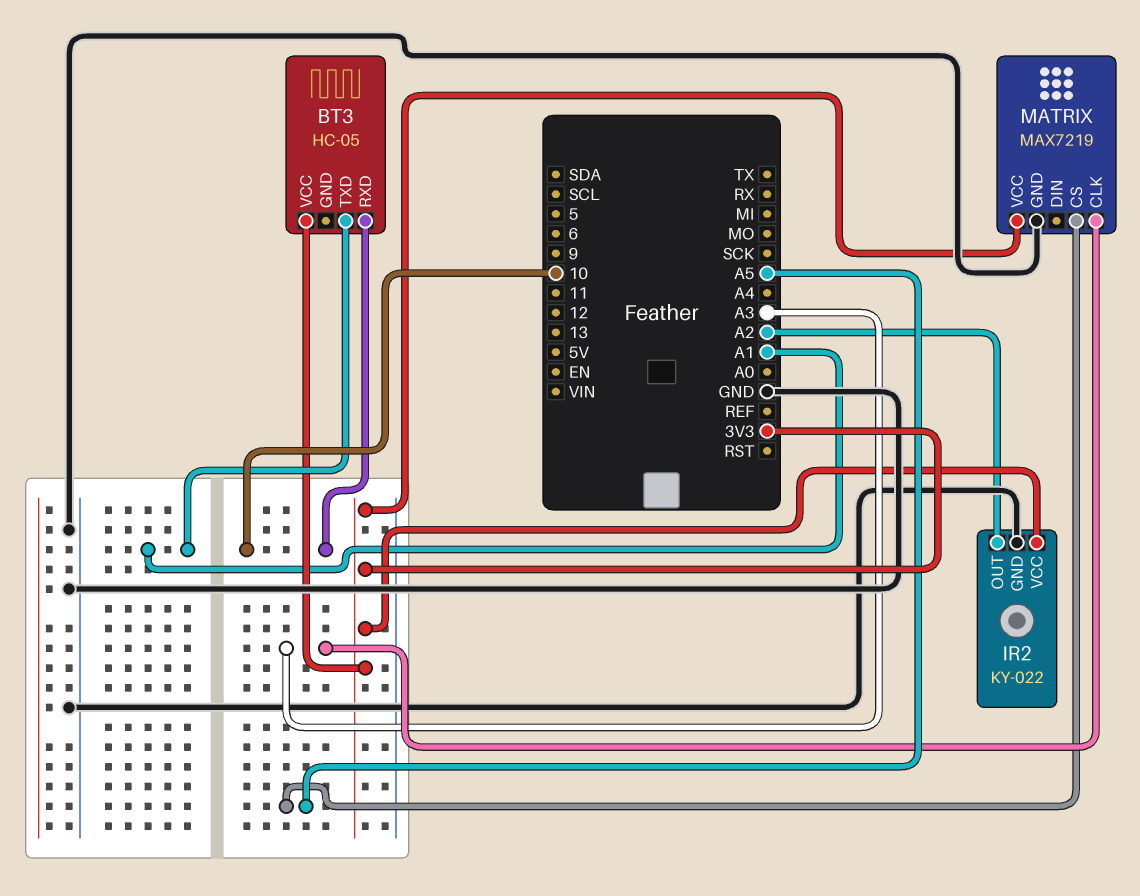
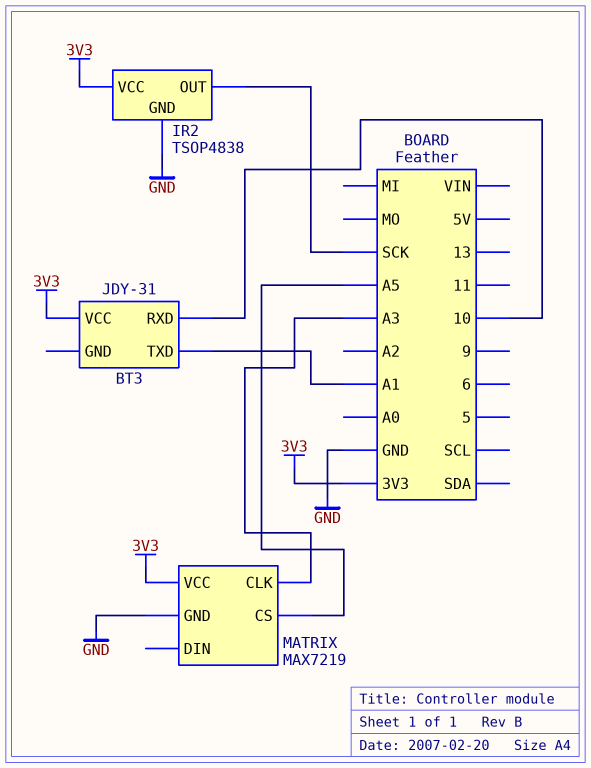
BT3: HC-05 -> JDY-31
IR2: KY-022 -> TSOP4838
IR2 pin OUT: A2 -> SCK

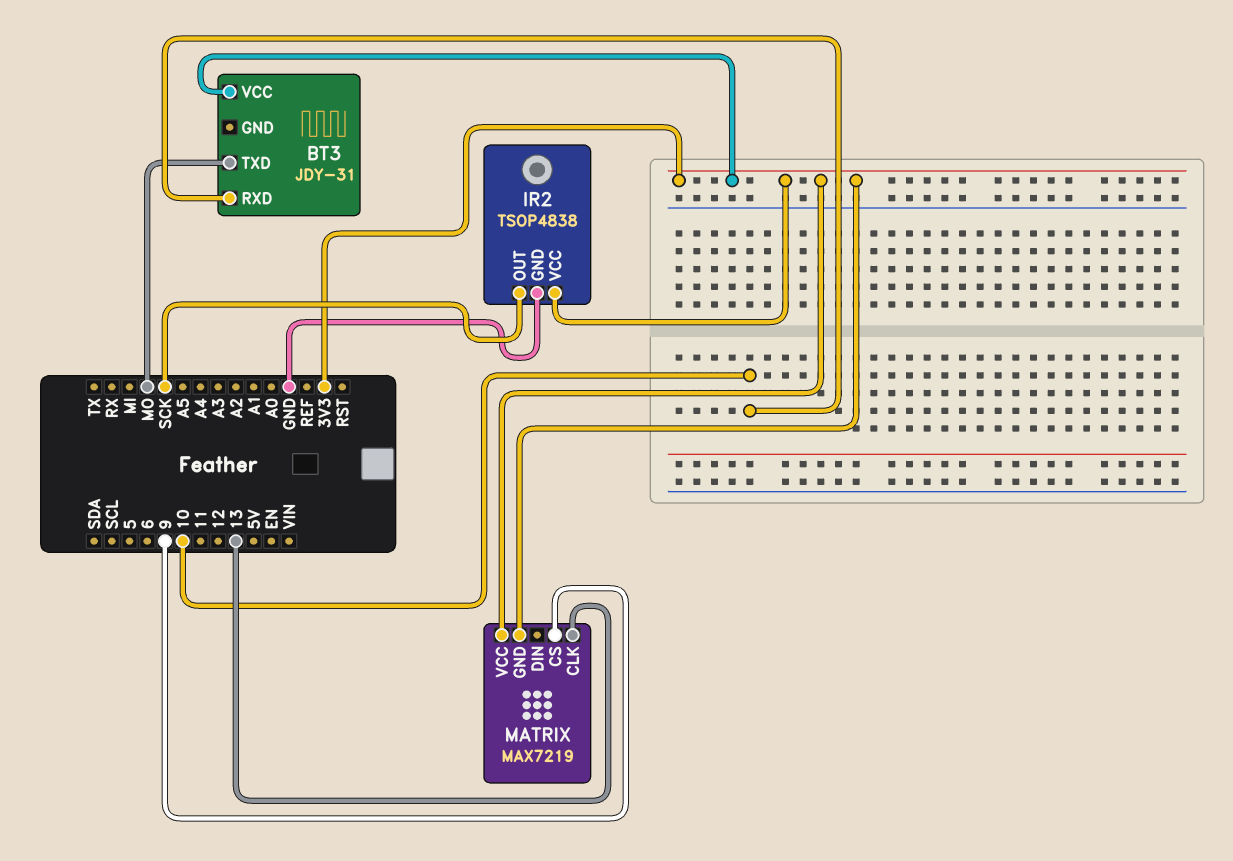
BT3 pin TXD: A1 -> MO
MATRIX pin CLK: A3 -> 13
MATRIX pin CS: A5 -> 9
MATRIX pin GND: GND -> 3V3

